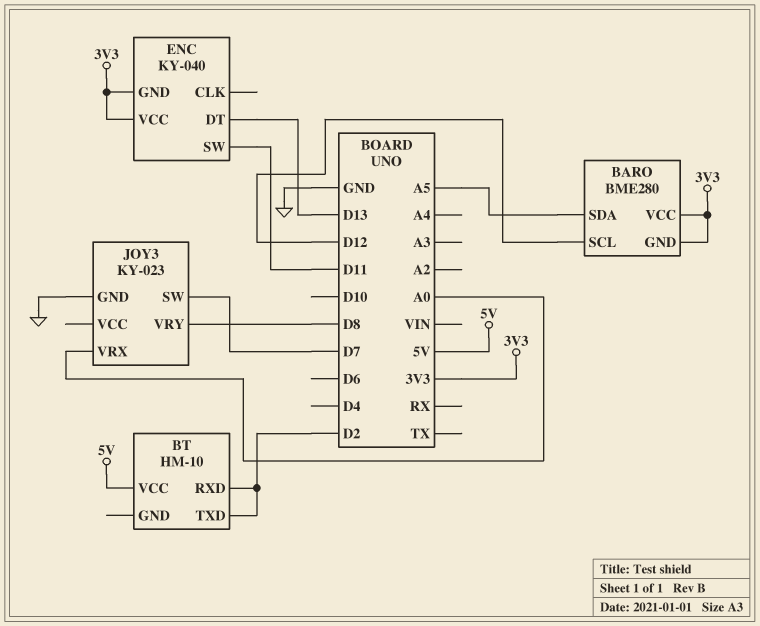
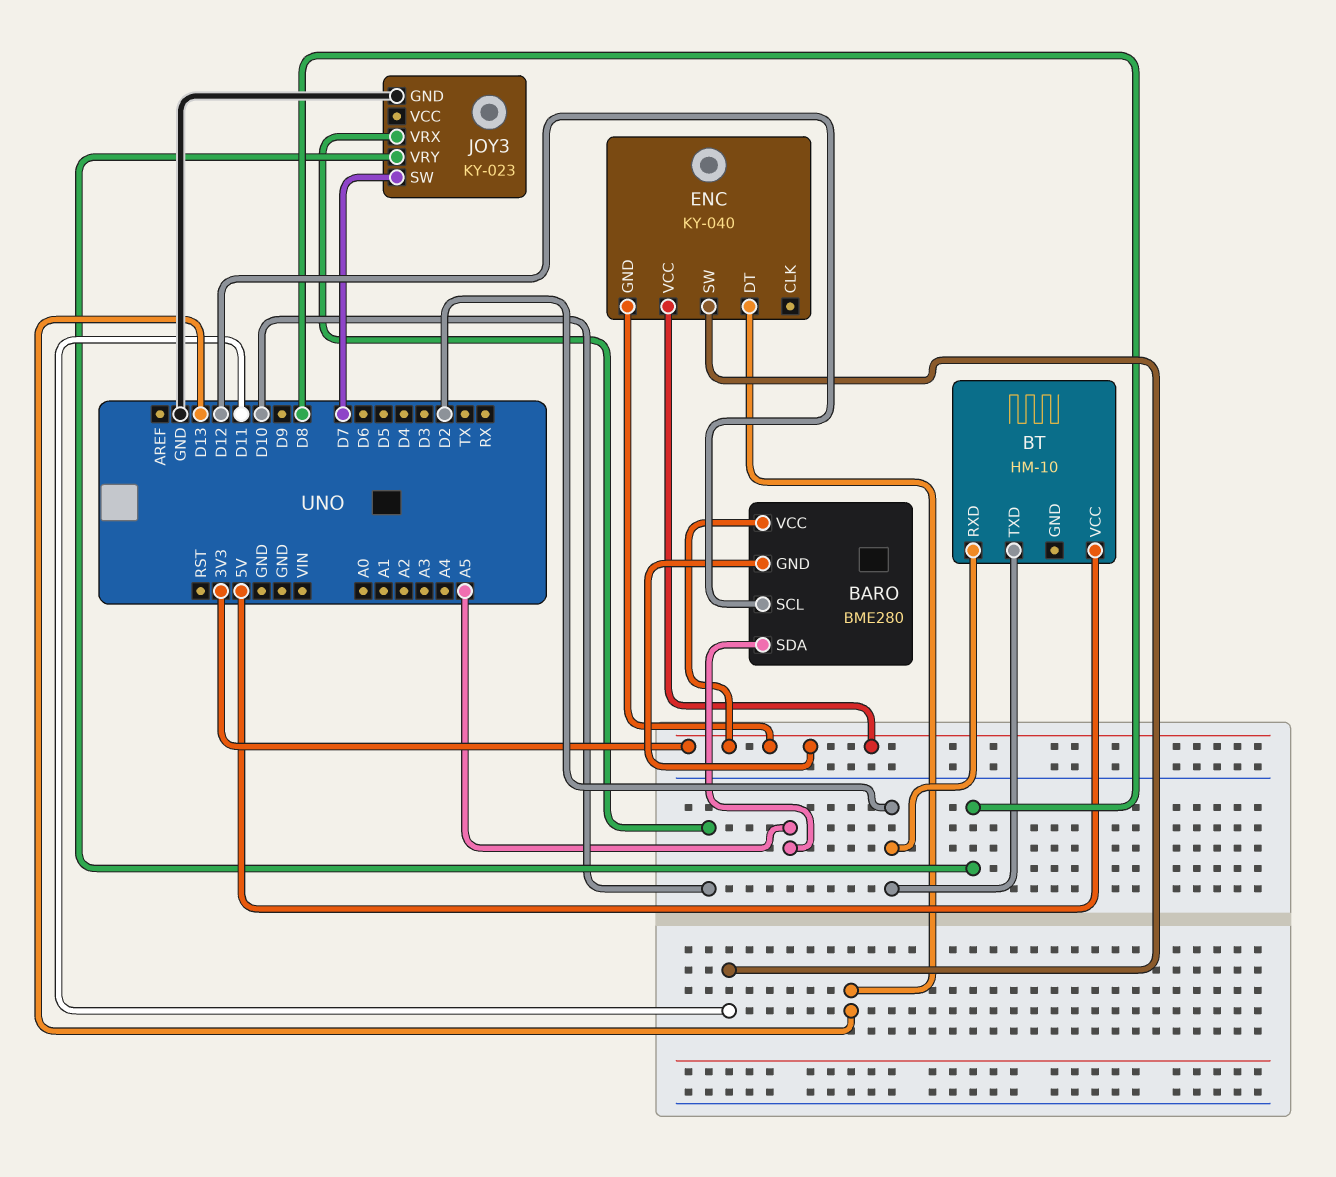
JOY3 pin VRX: A0 -> D10

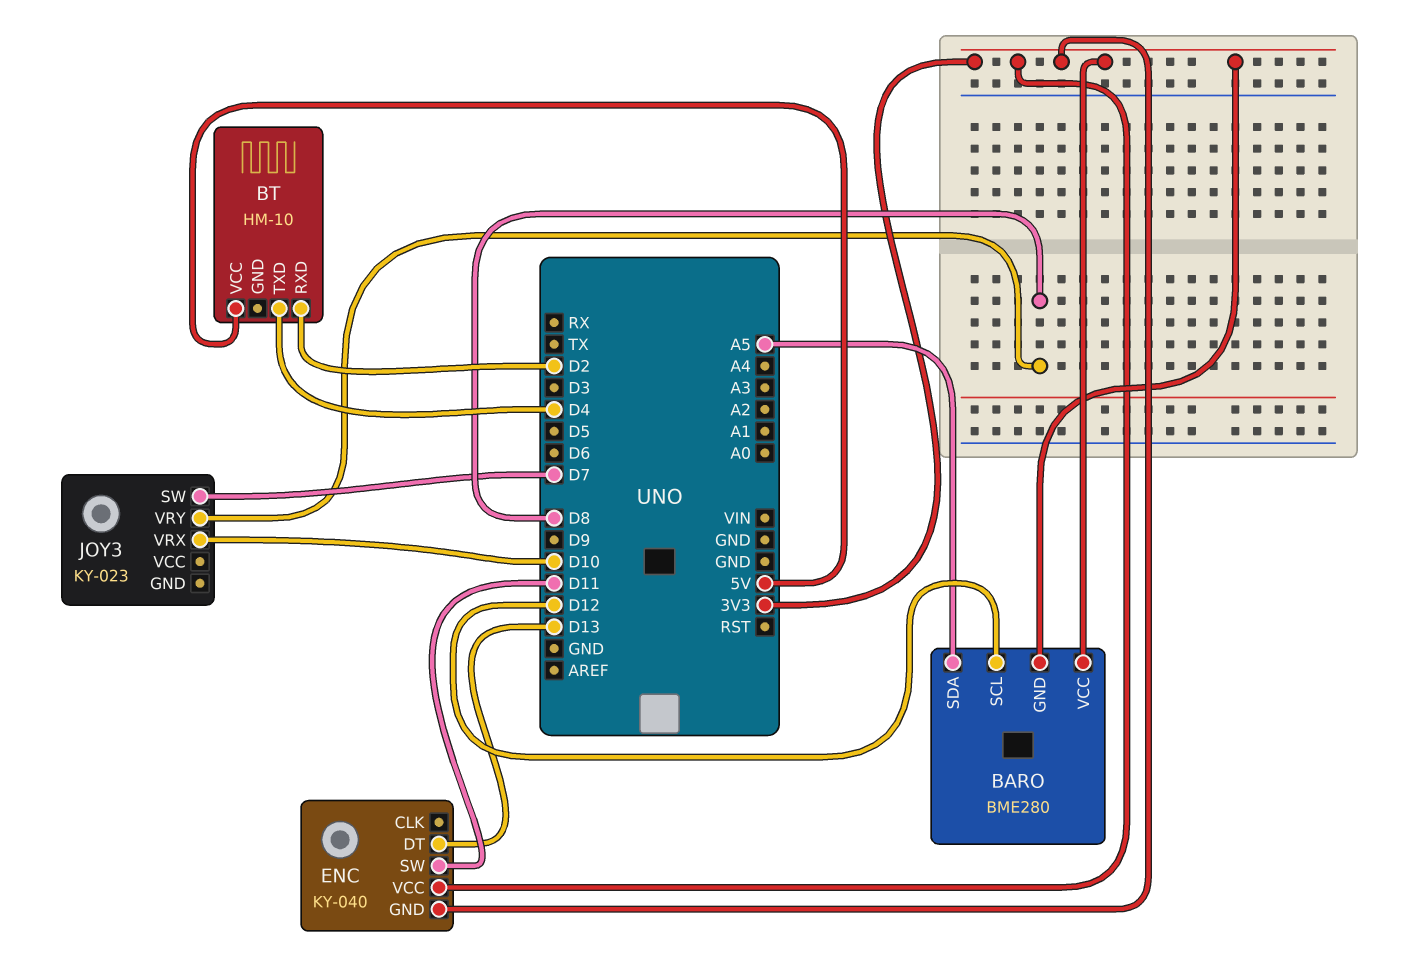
BT pin TXD: D2 -> D4
JOY3 pin GND: GND -> none

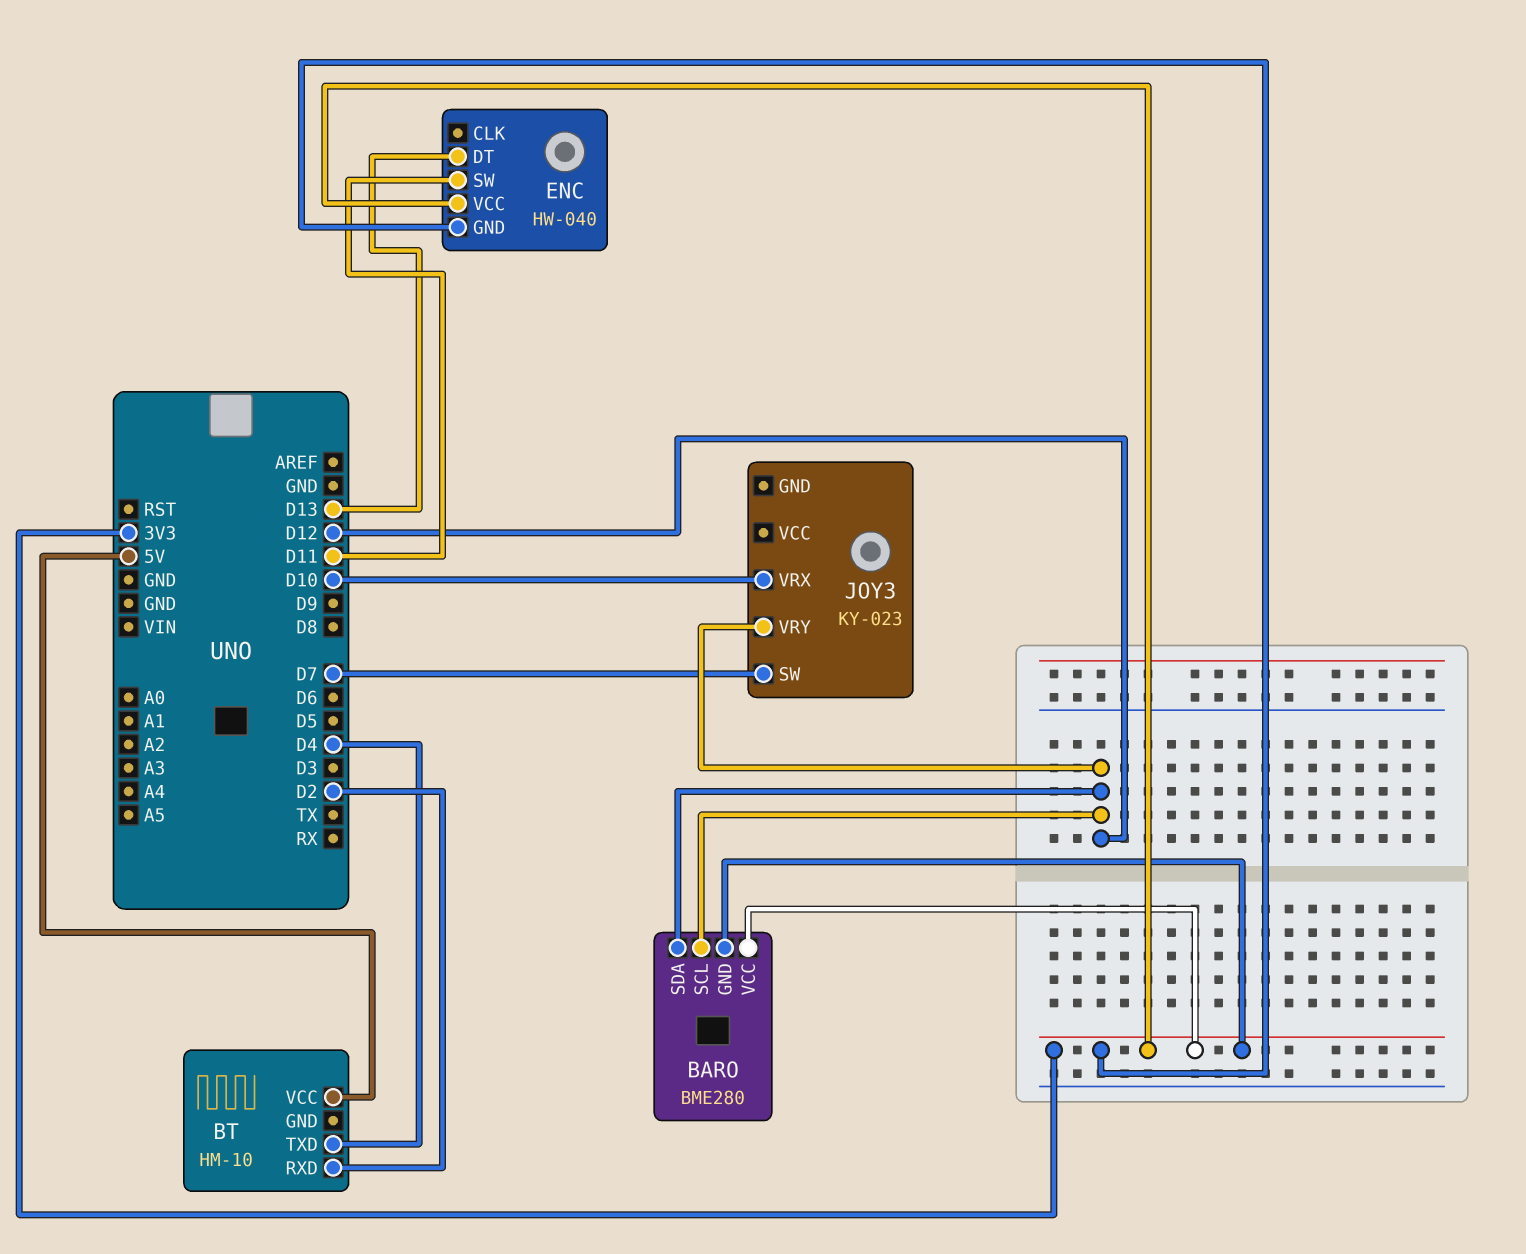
BARO pin SDA: A5 -> D12
ENC: KY-040 -> HW-040
JOY3 pin VRY: D8 -> D12

